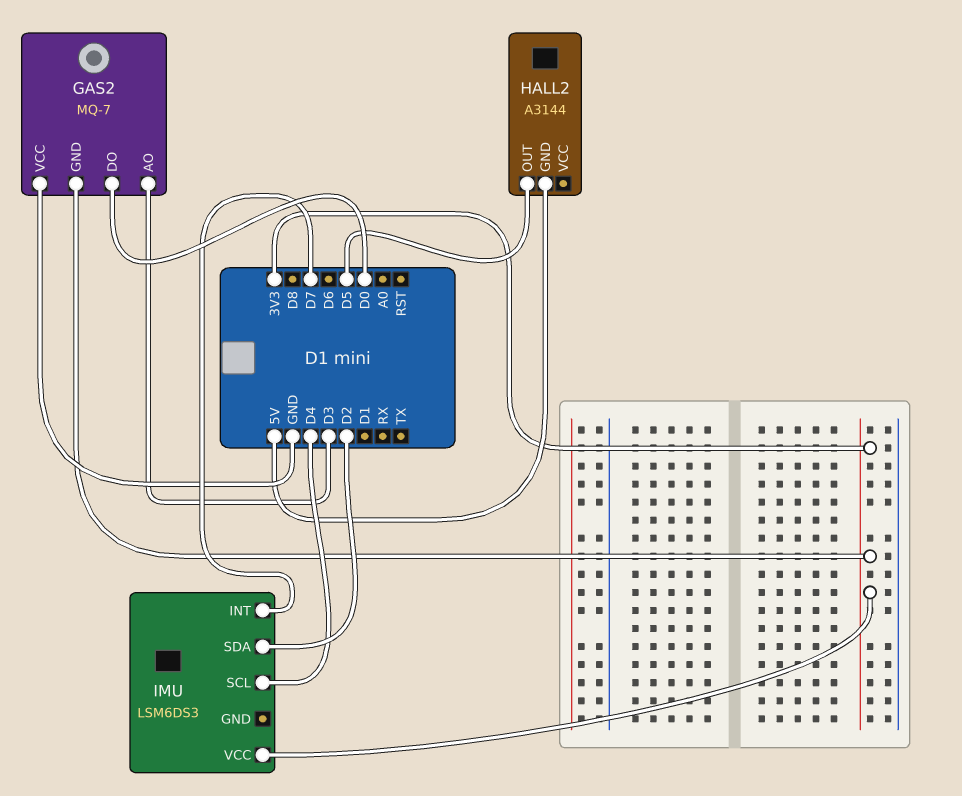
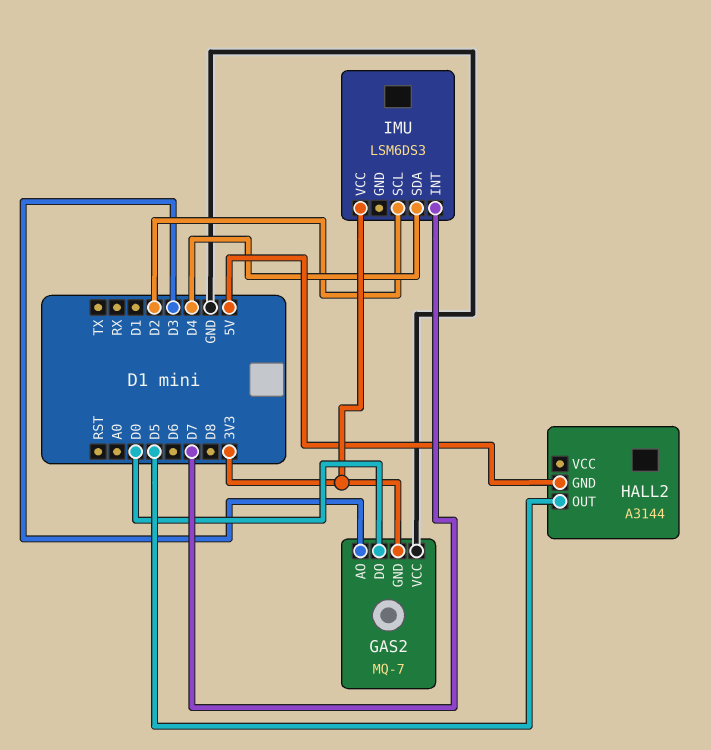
IMU pin SCL: D4 -> D2
IMU pin SDA: D2 -> D4

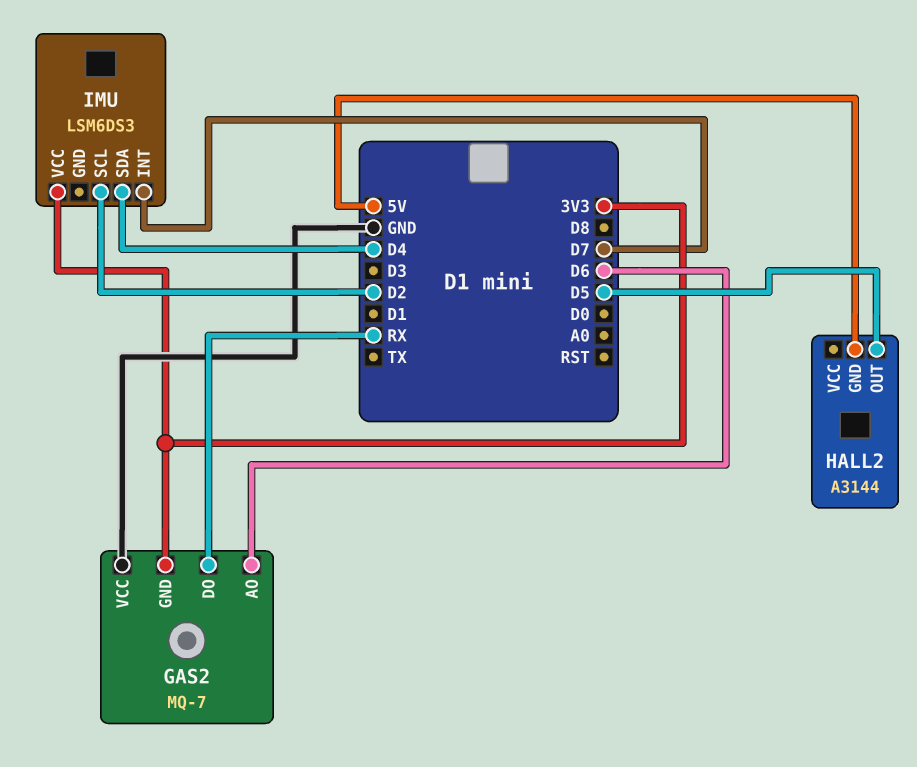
GAS2 pin AO: D3 -> D6
GAS2 pin DO: D0 -> RX

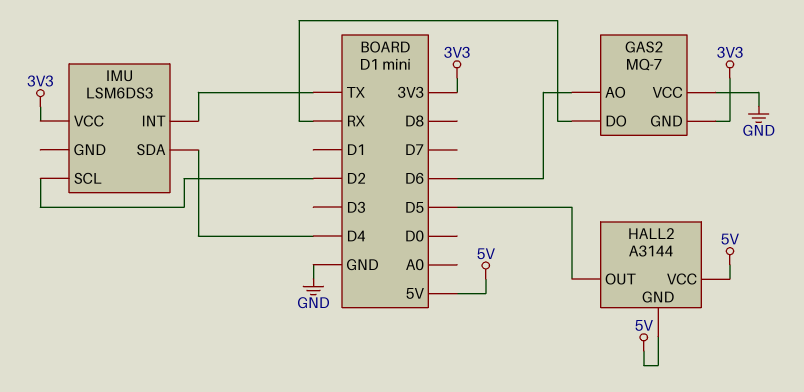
HALL2 pin VCC: none -> 5V
IMU pin INT: D7 -> TX

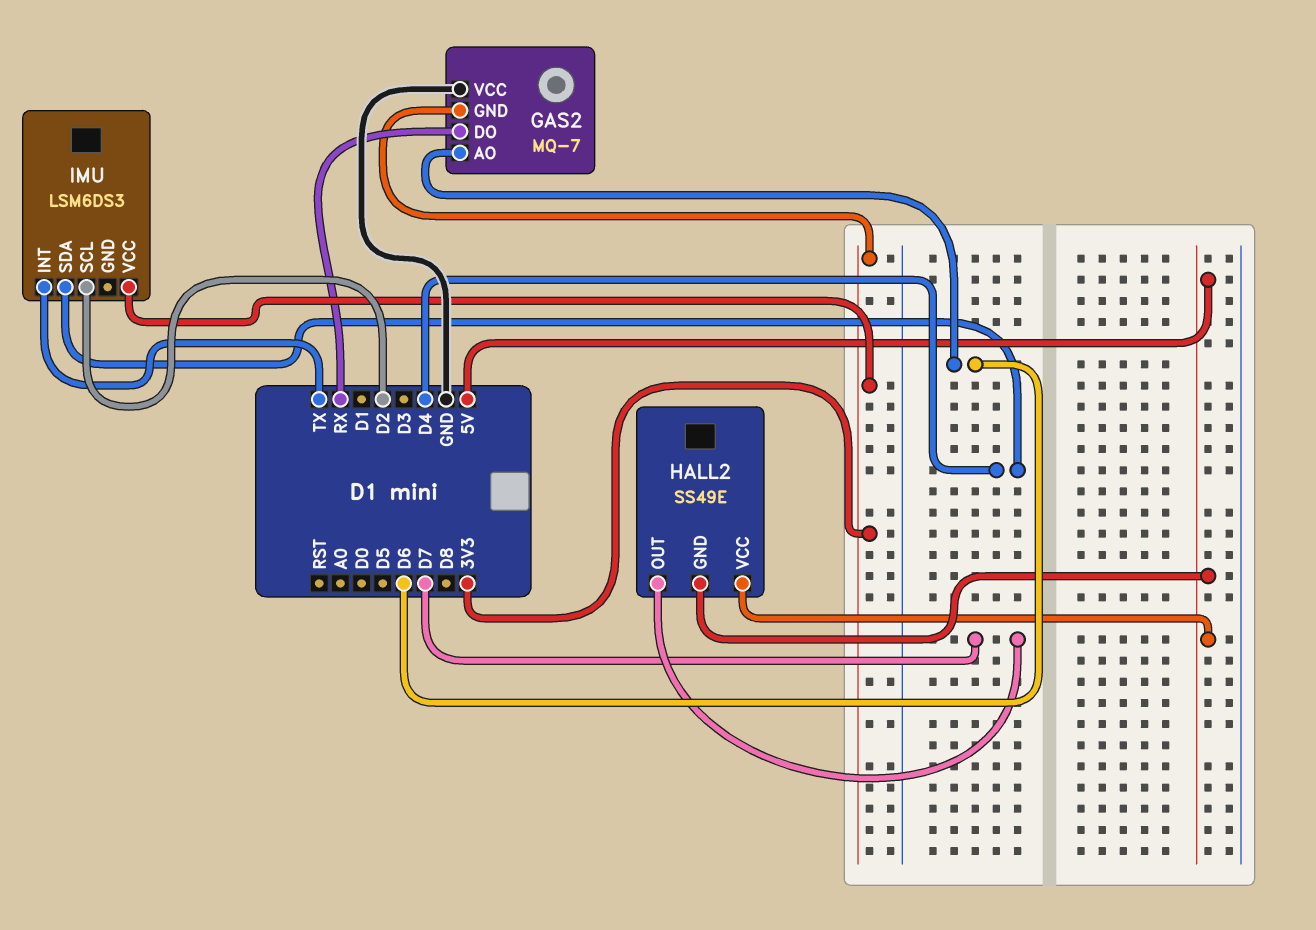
HALL2: A3144 -> SS49E
HALL2 pin OUT: D5 -> D7

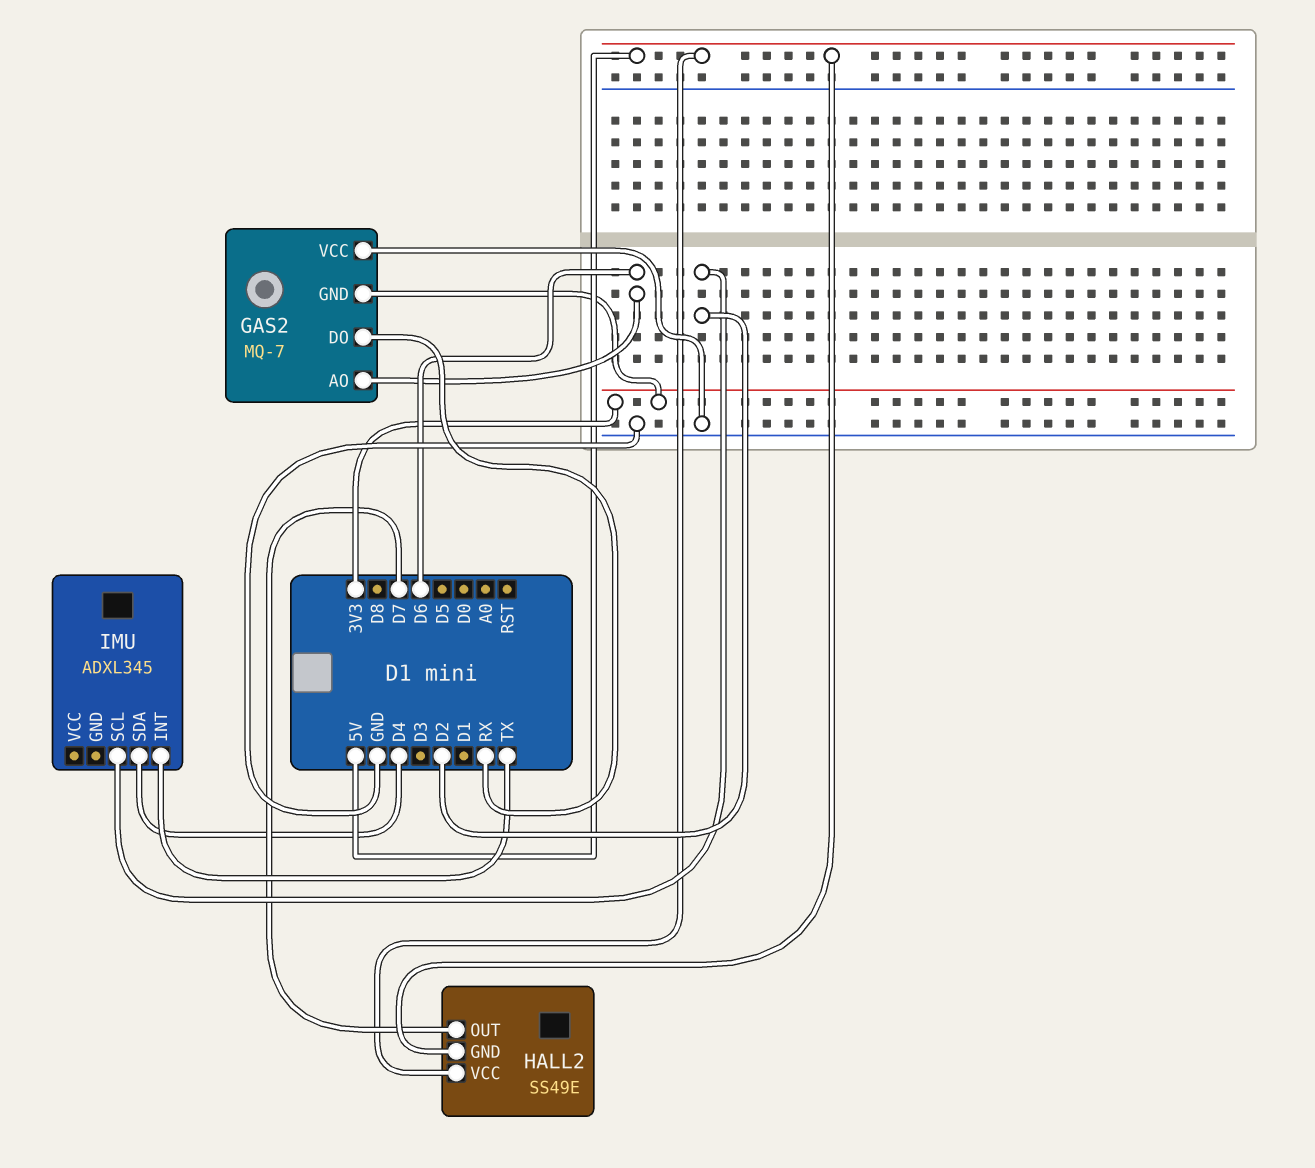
IMU: LSM6DS3 -> ADXL345
IMU pin VCC: 3V3 -> none

